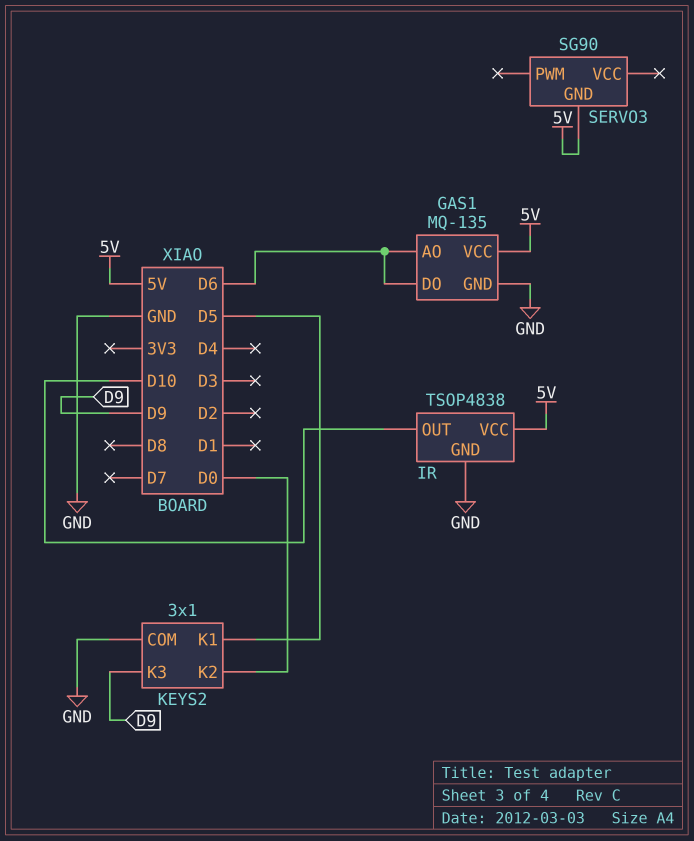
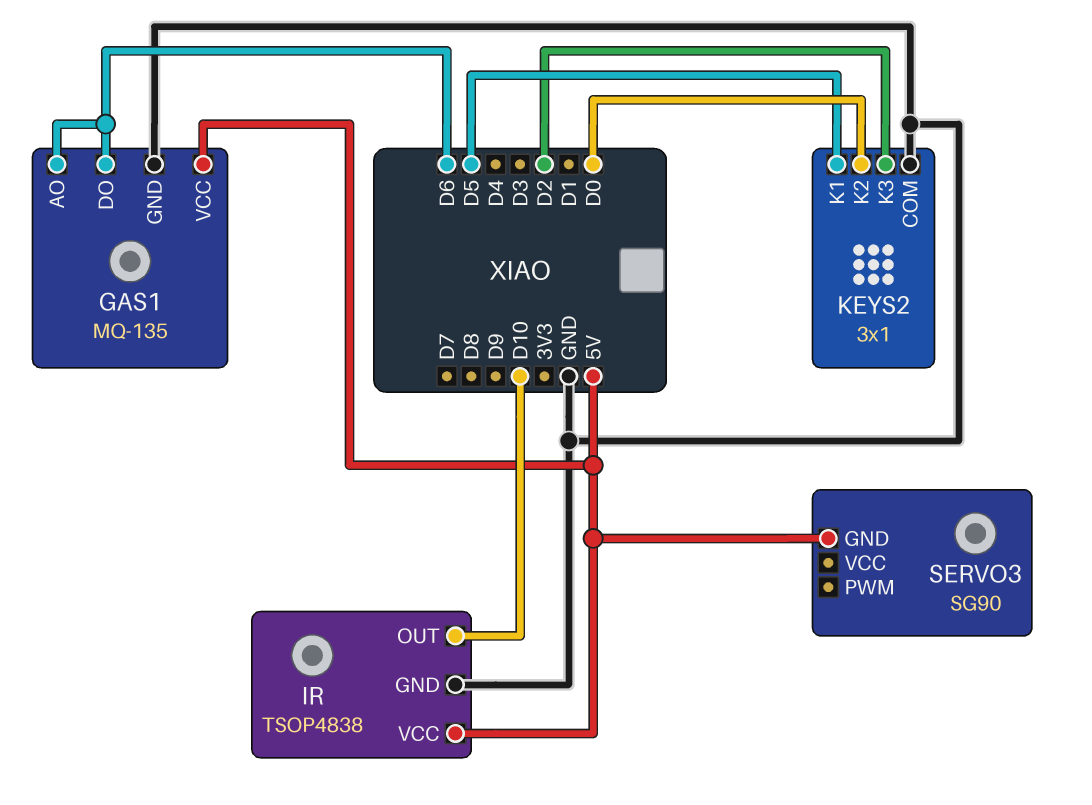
KEYS2 pin K3: D9 -> D2

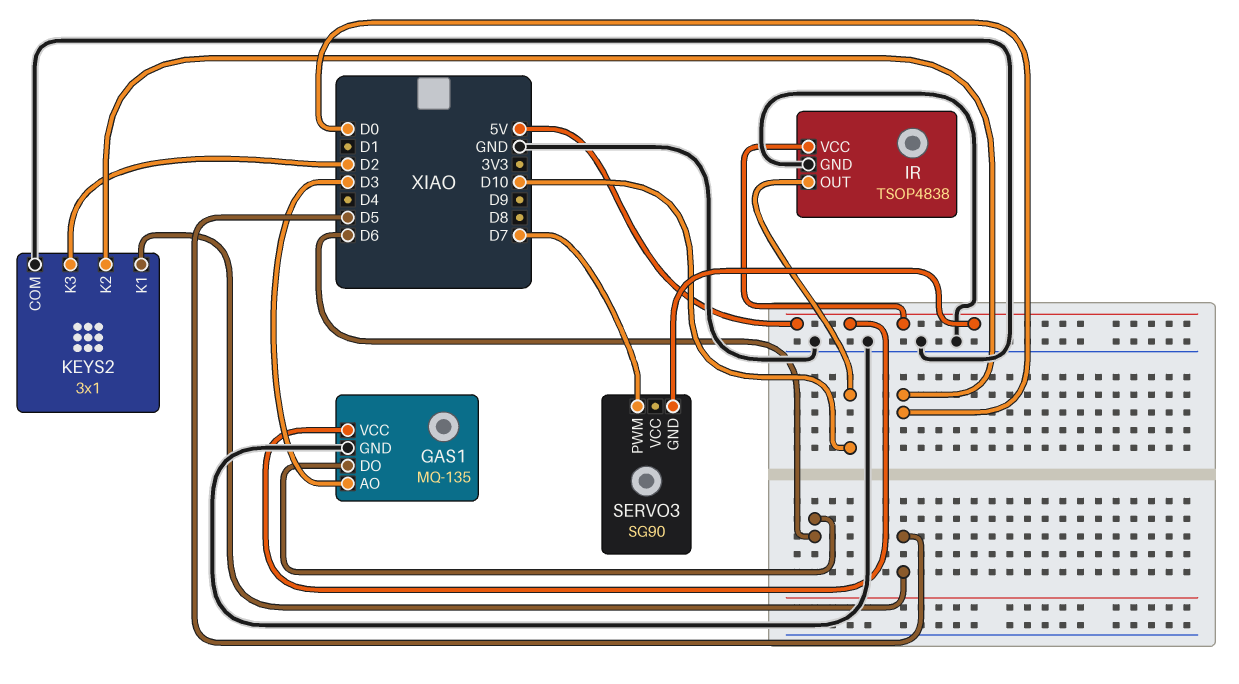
GAS1 pin AO: D6 -> D3
SERVO3 pin PWM: none -> D7

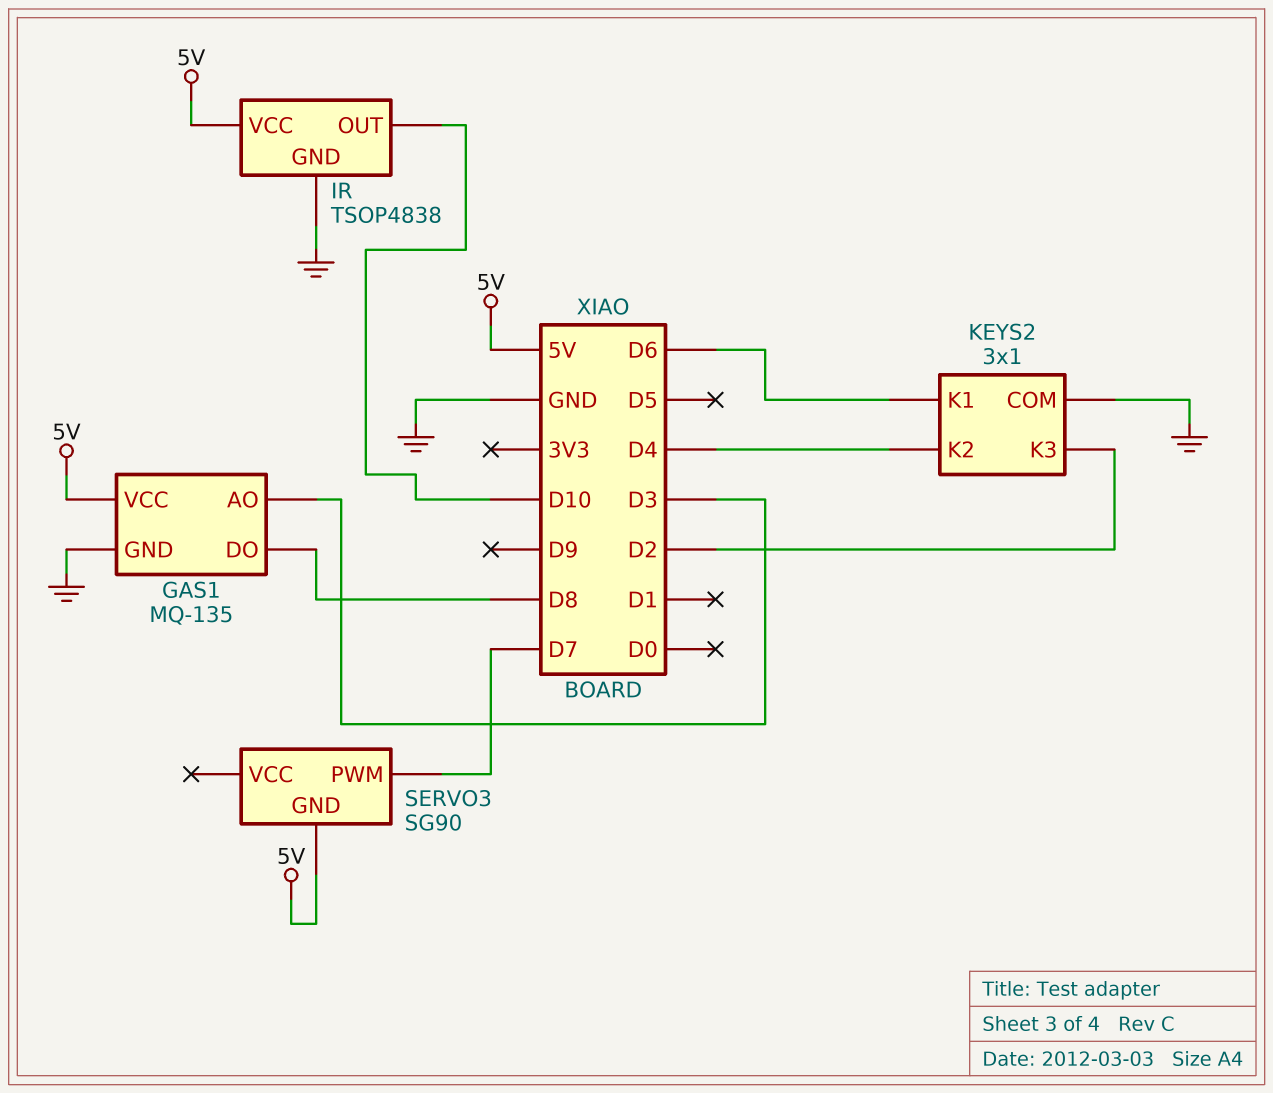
GAS1 pin DO: D6 -> D8
KEYS2 pin K1: D5 -> D6
KEYS2 pin K2: D0 -> D4

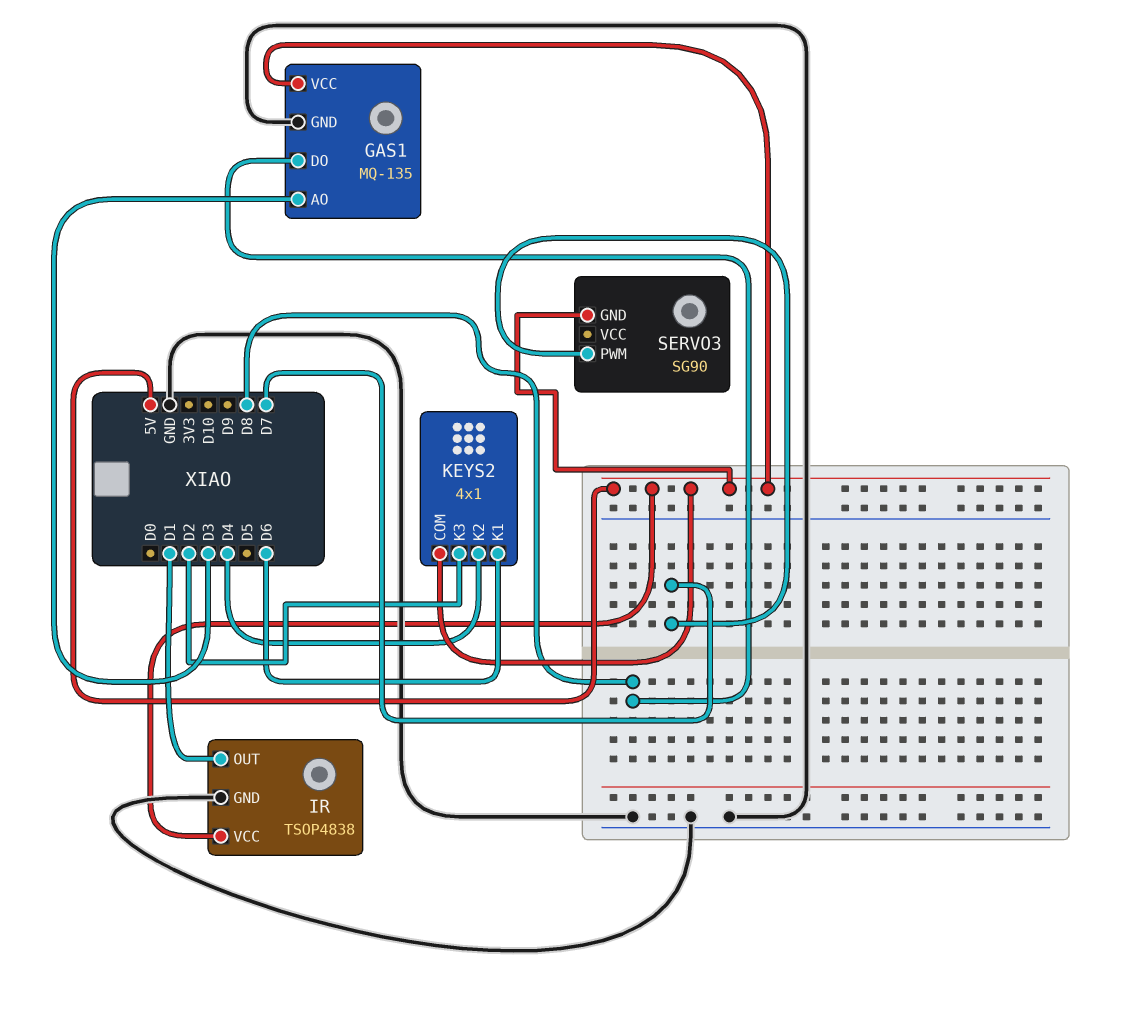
IR pin OUT: D10 -> D1
KEYS2: 3x1 -> 4x1
KEYS2 pin COM: GND -> 5V

